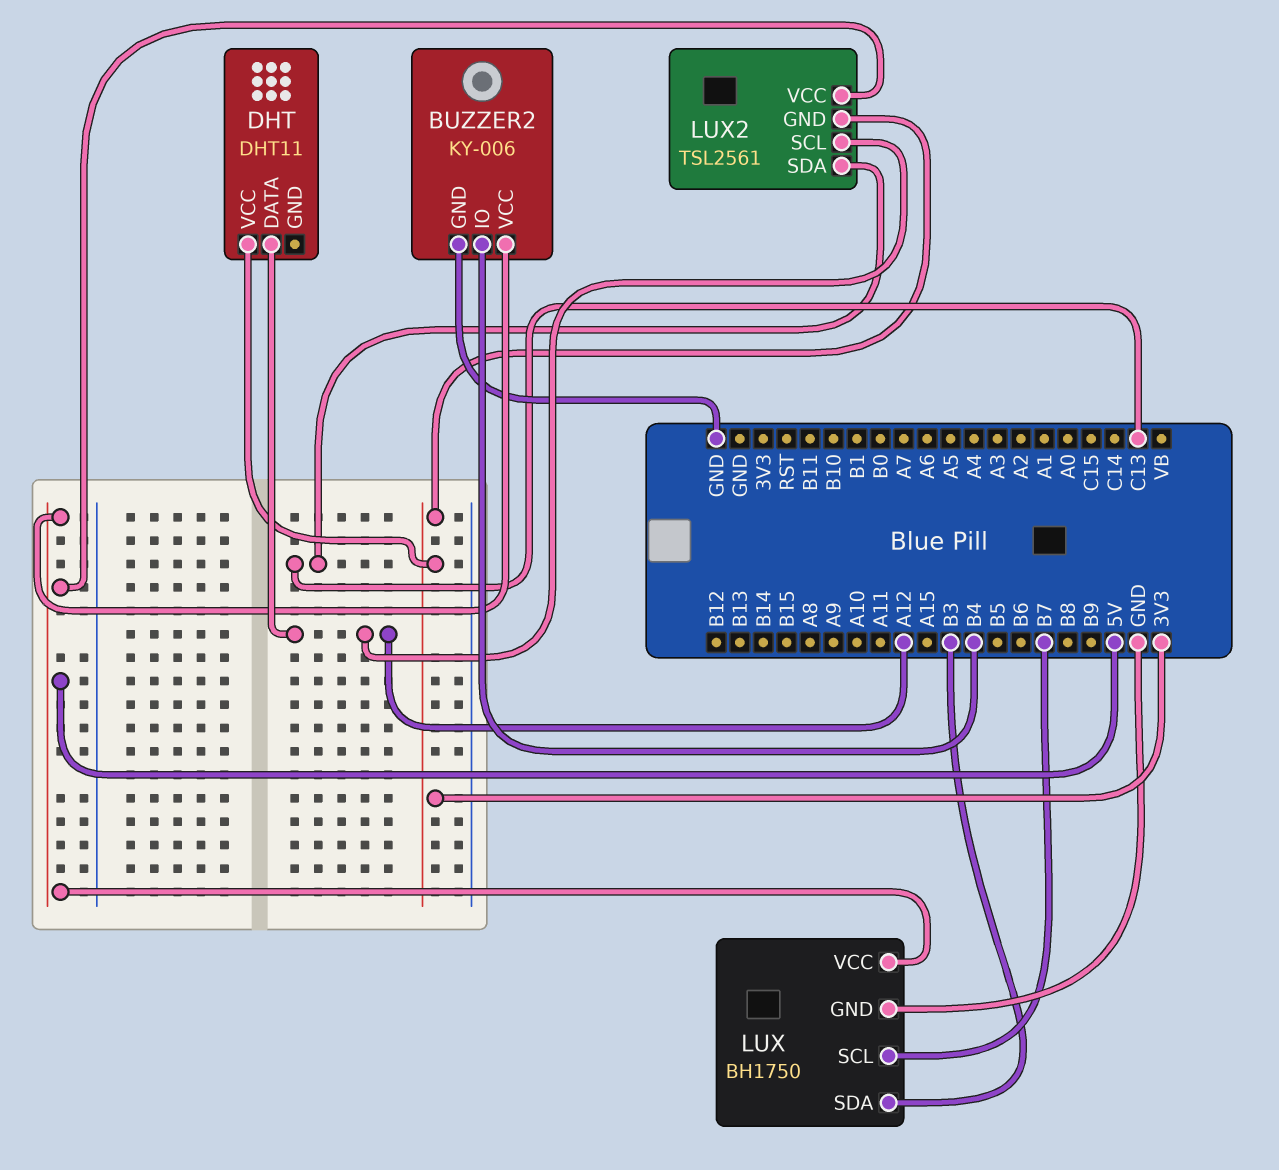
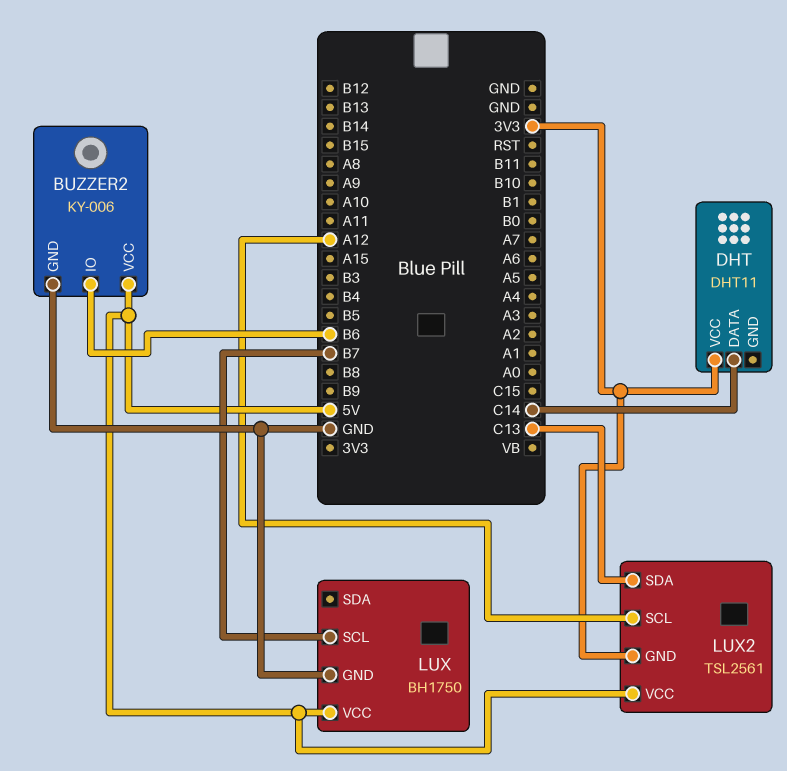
BUZZER2 pin IO: B4 -> B6
DHT pin DATA: A12 -> C14
LUX pin SDA: B3 -> none

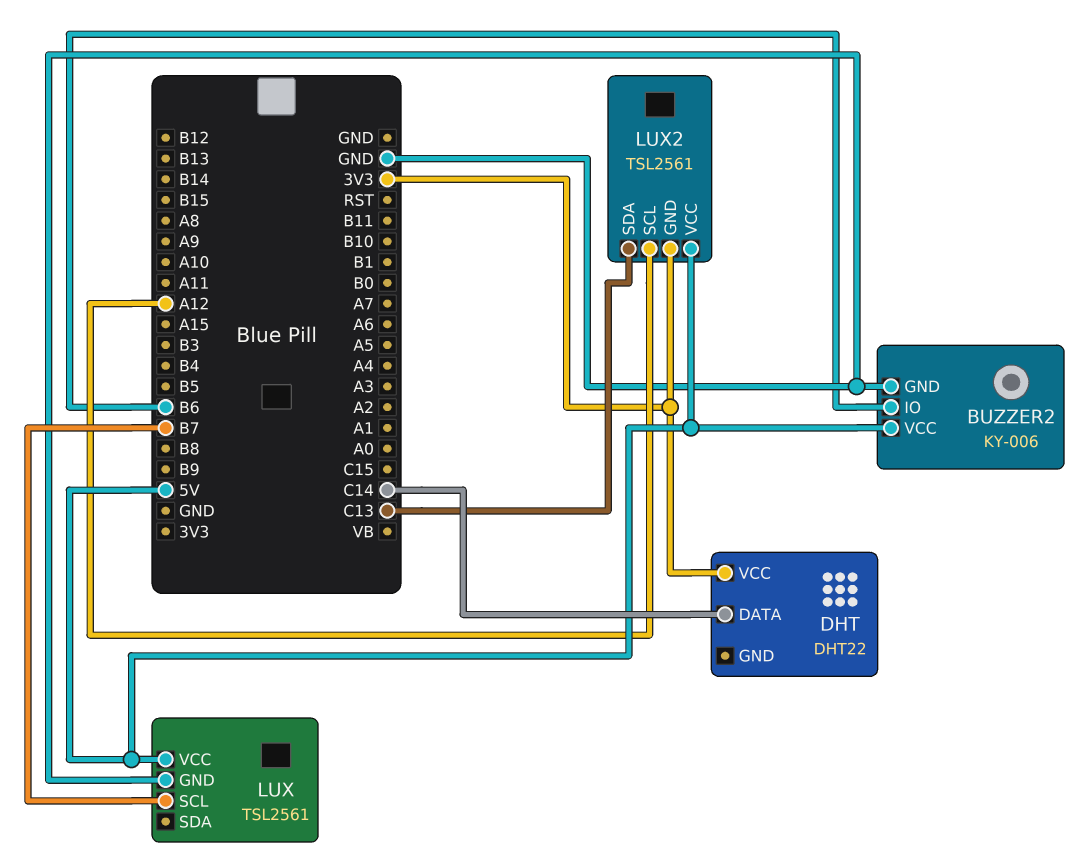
DHT: DHT11 -> DHT22
LUX: BH1750 -> TSL2561

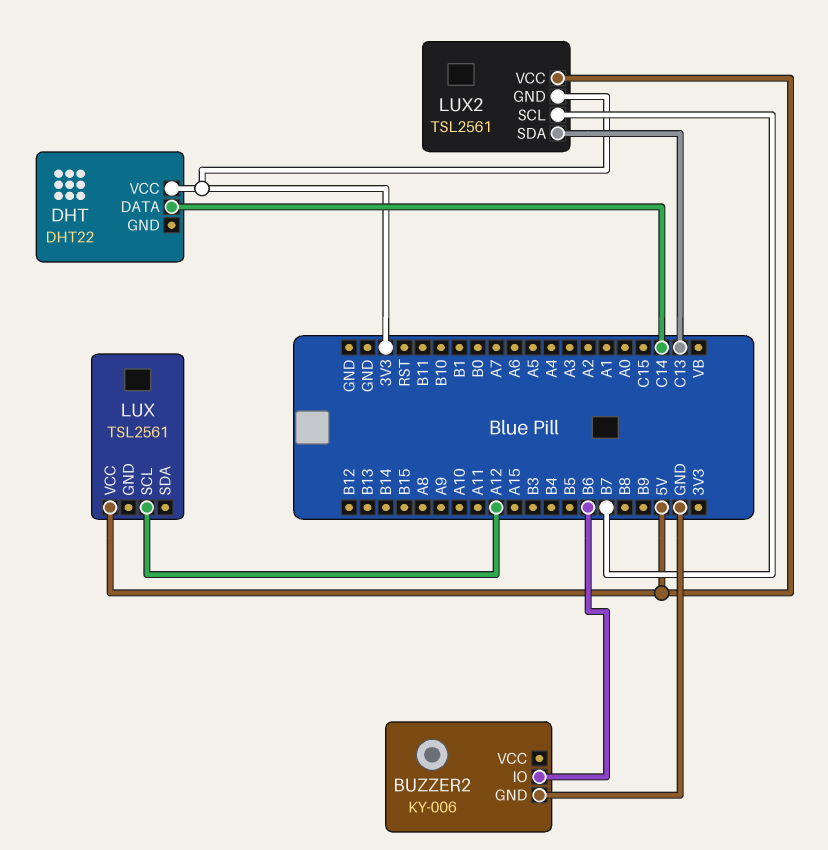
BUZZER2 pin VCC: 5V -> none
LUX pin GND: GND -> none
LUX pin SCL: B7 -> A12
LUX2 pin SCL: A12 -> B7

